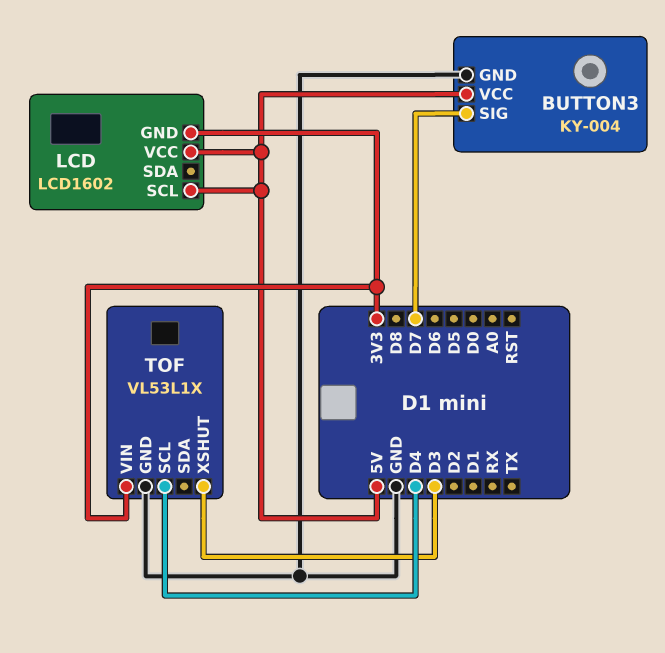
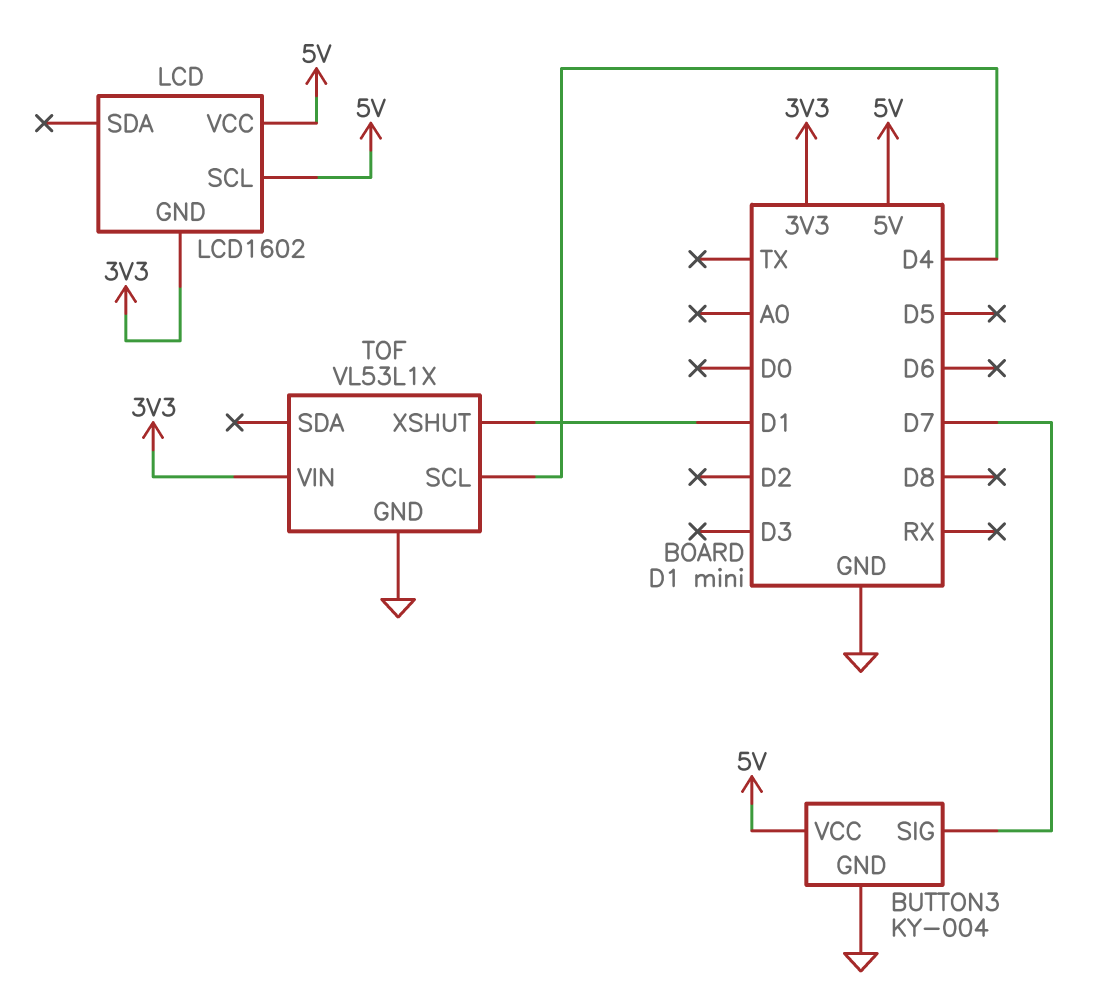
TOF pin XSHUT: D3 -> D1

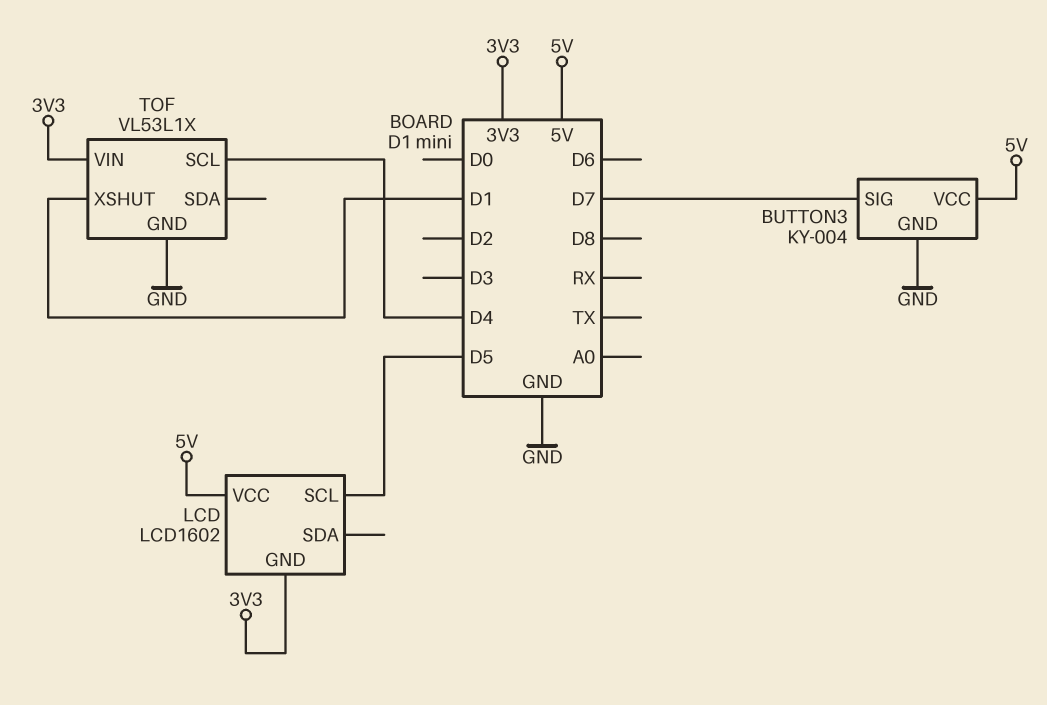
LCD pin SCL: 5V -> D5

